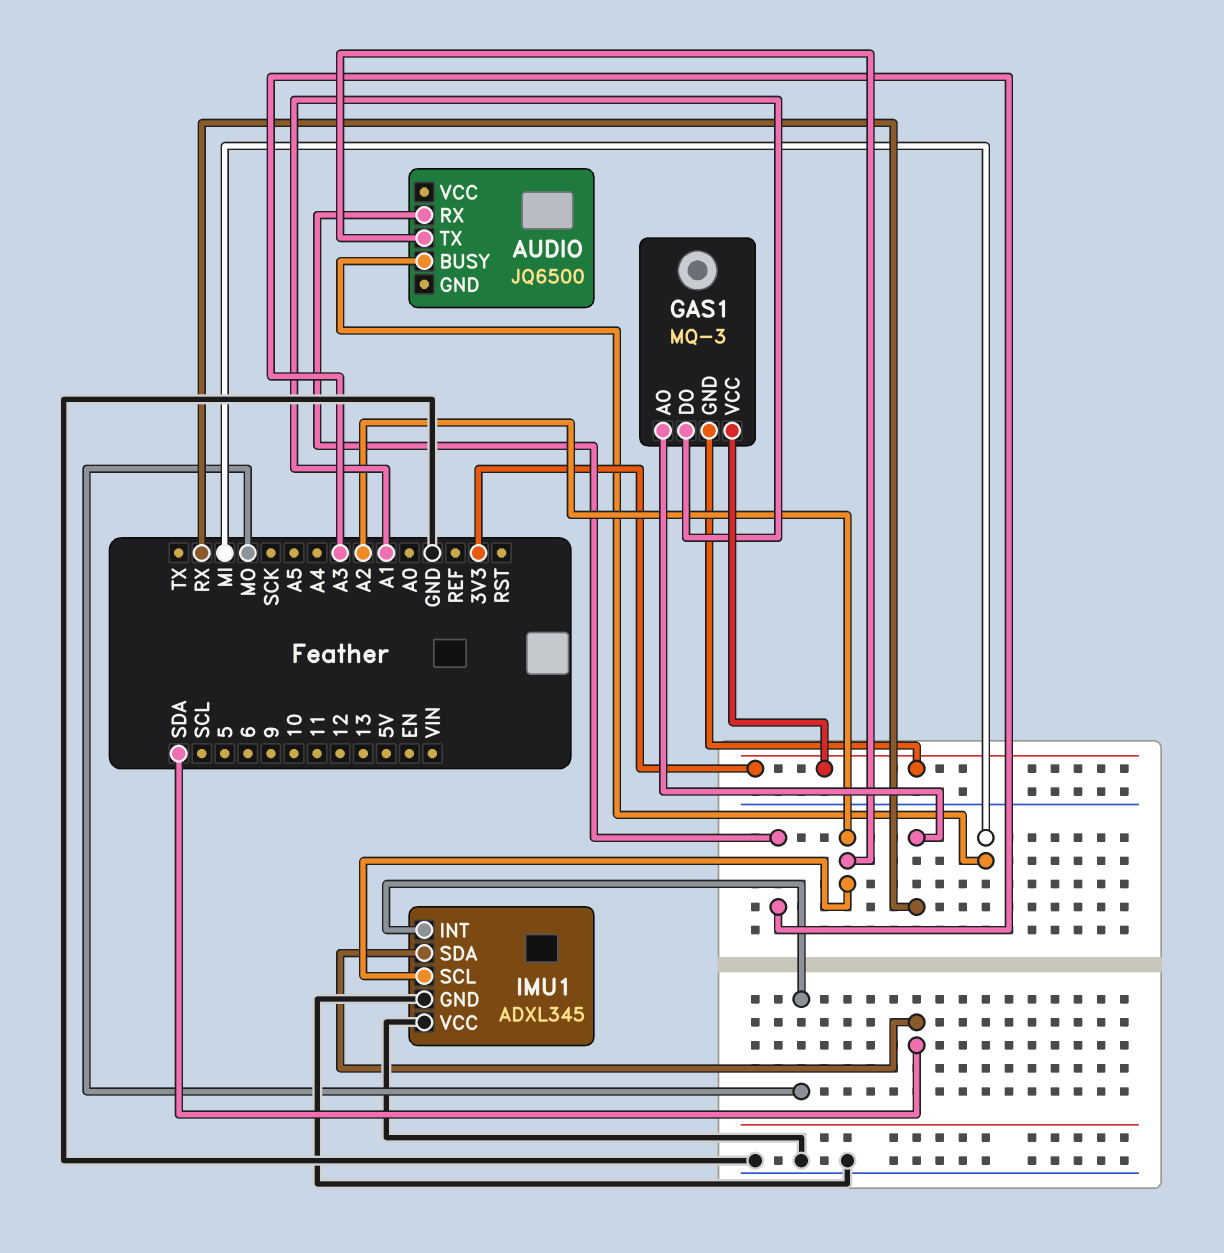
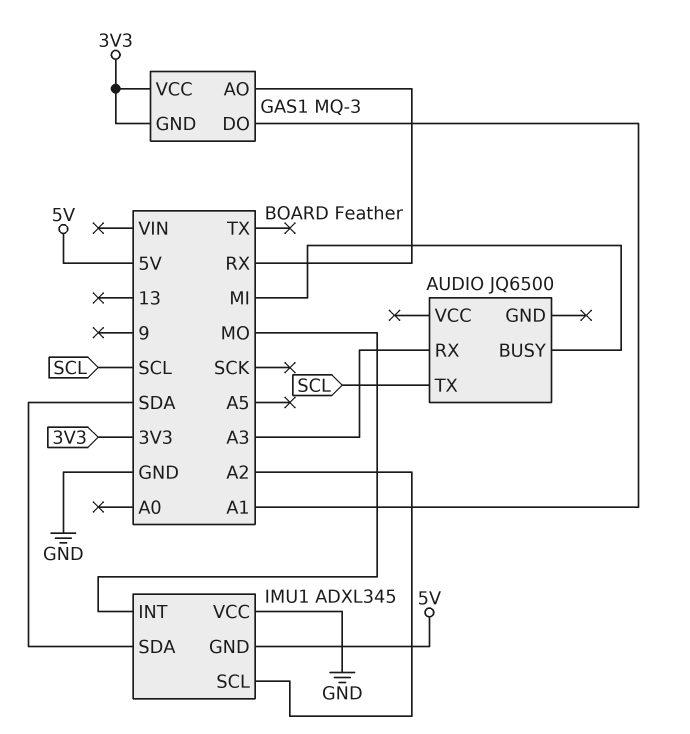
AUDIO pin TX: A2 -> SCL
IMU1 pin GND: GND -> 5V

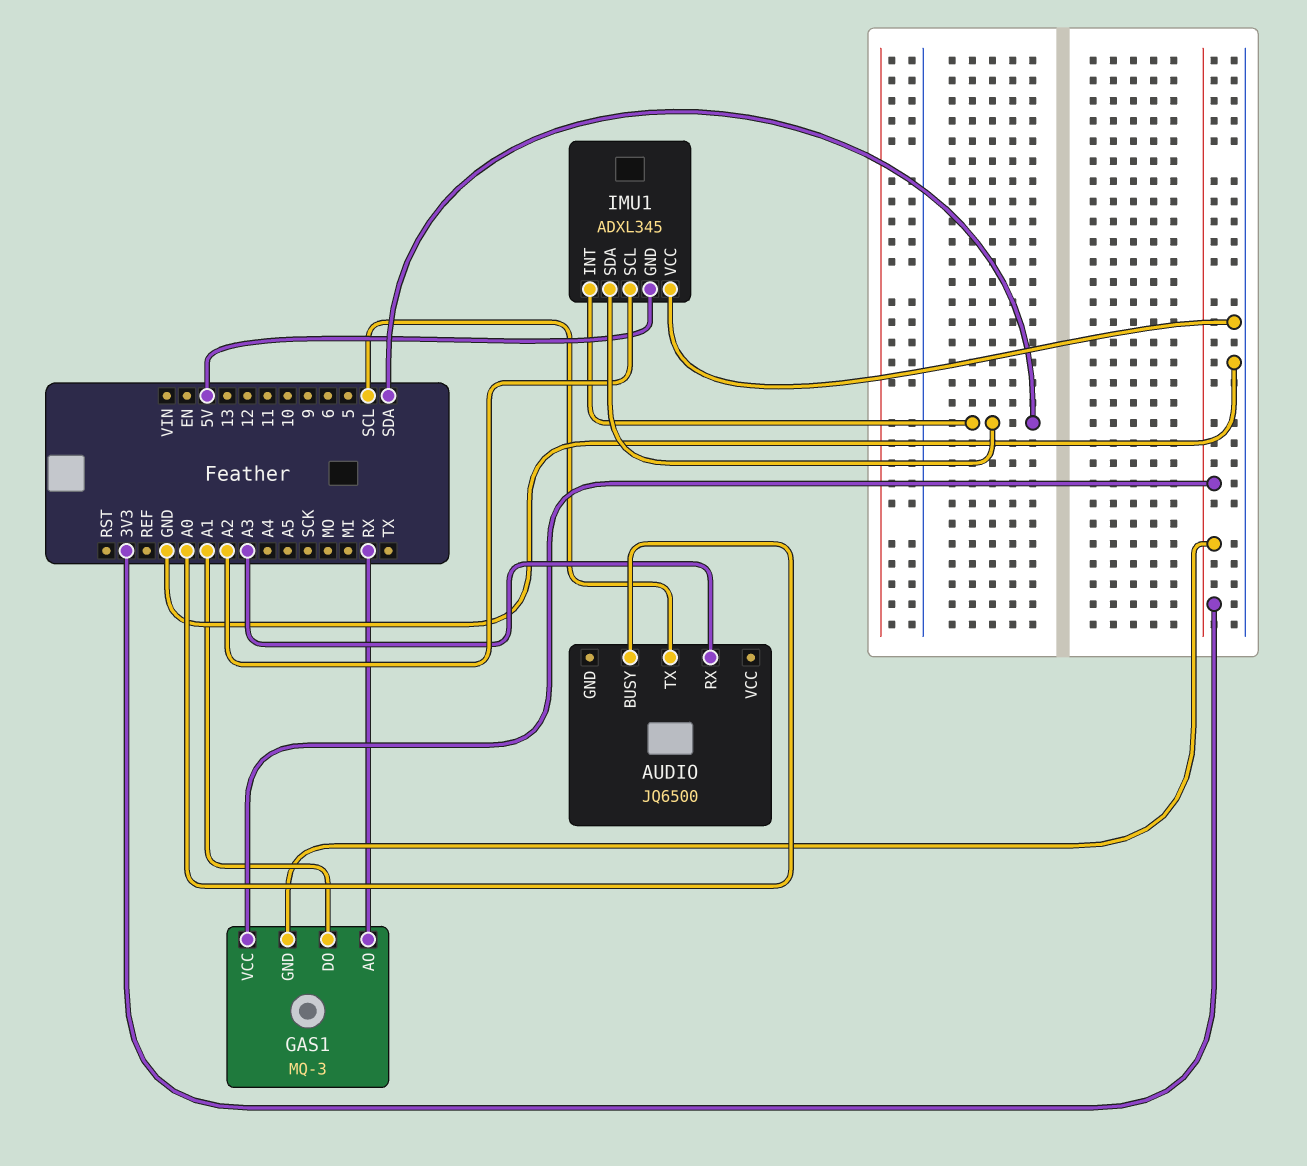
AUDIO pin BUSY: MI -> A0
IMU1 pin INT: MO -> SDA

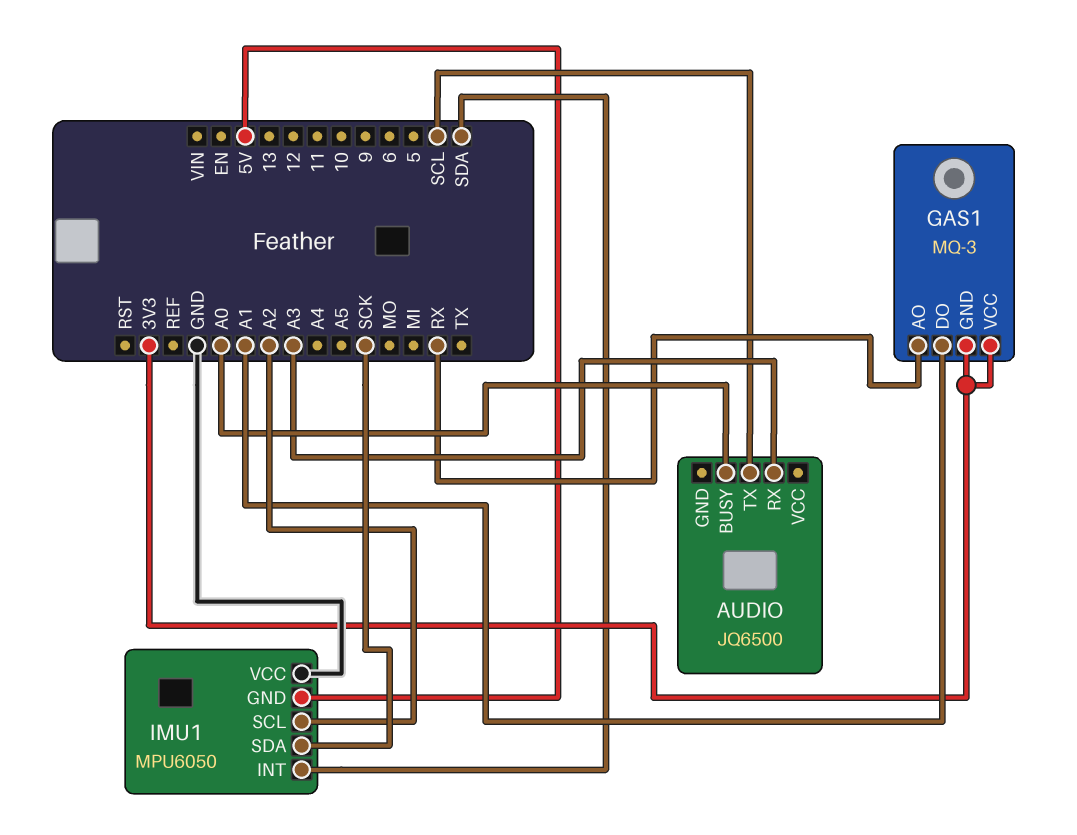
IMU1: ADXL345 -> MPU6050
IMU1 pin SDA: SDA -> SCK

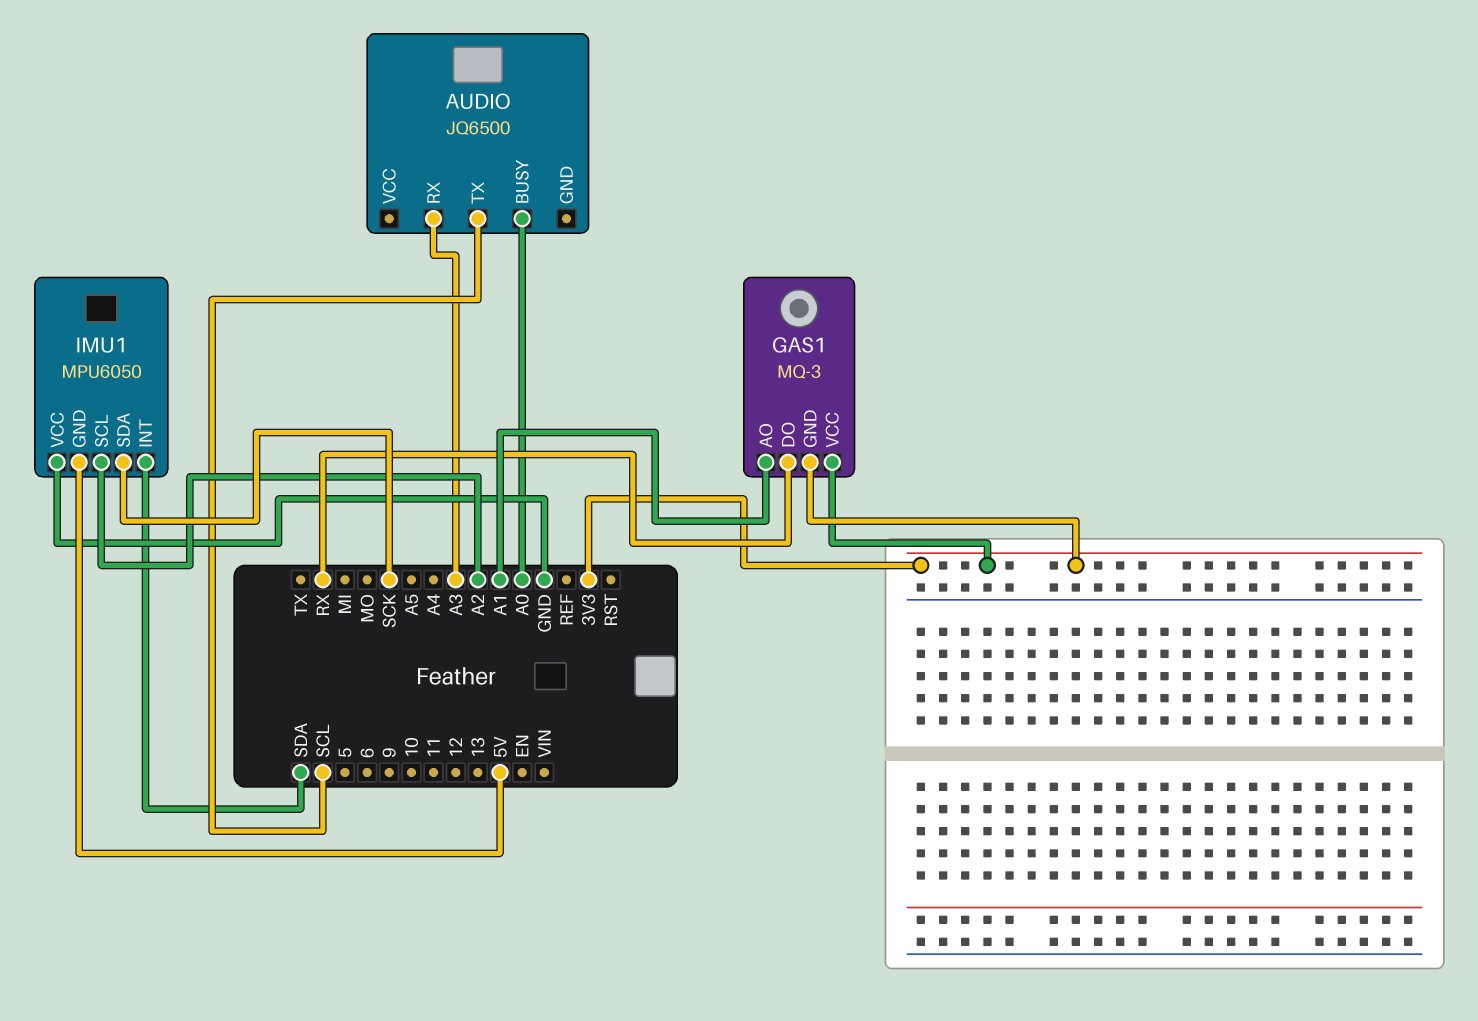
GAS1 pin AO: RX -> A1
GAS1 pin DO: A1 -> RX

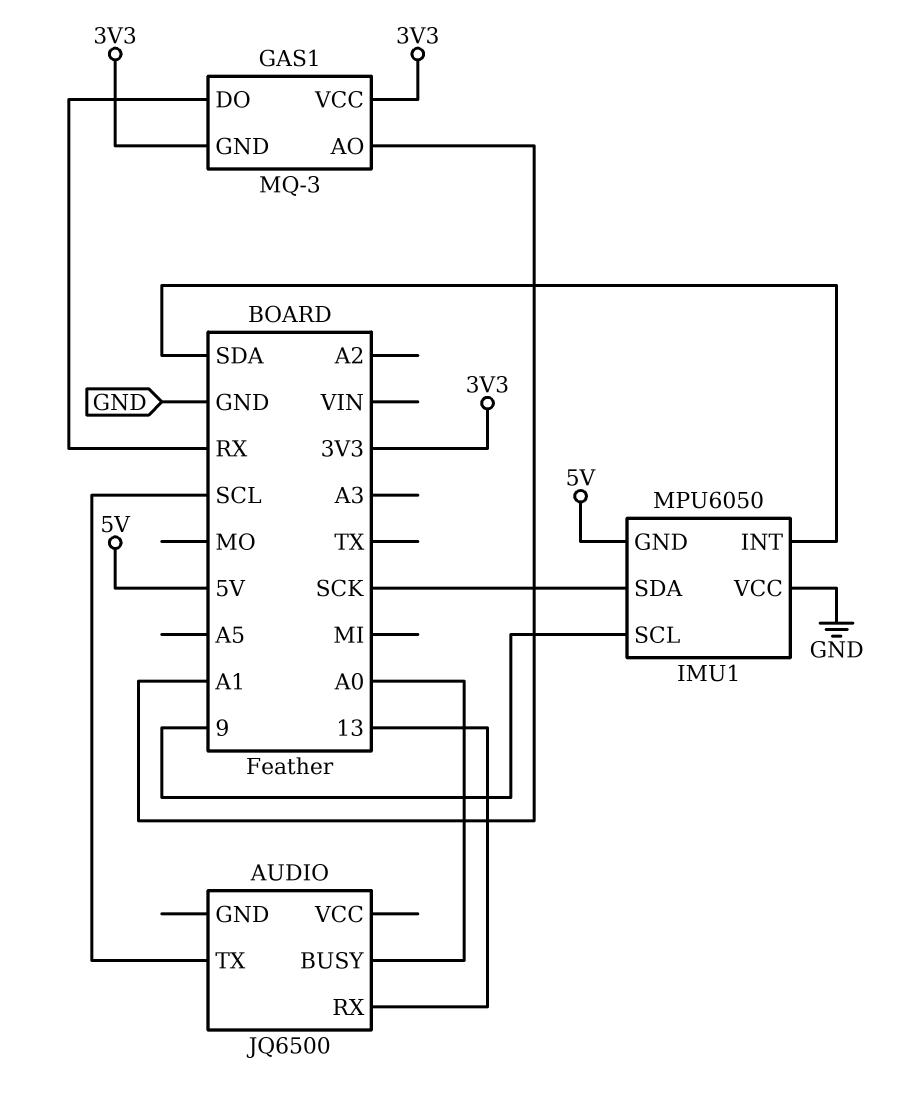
AUDIO pin RX: A3 -> 13
IMU1 pin SCL: A2 -> 9

